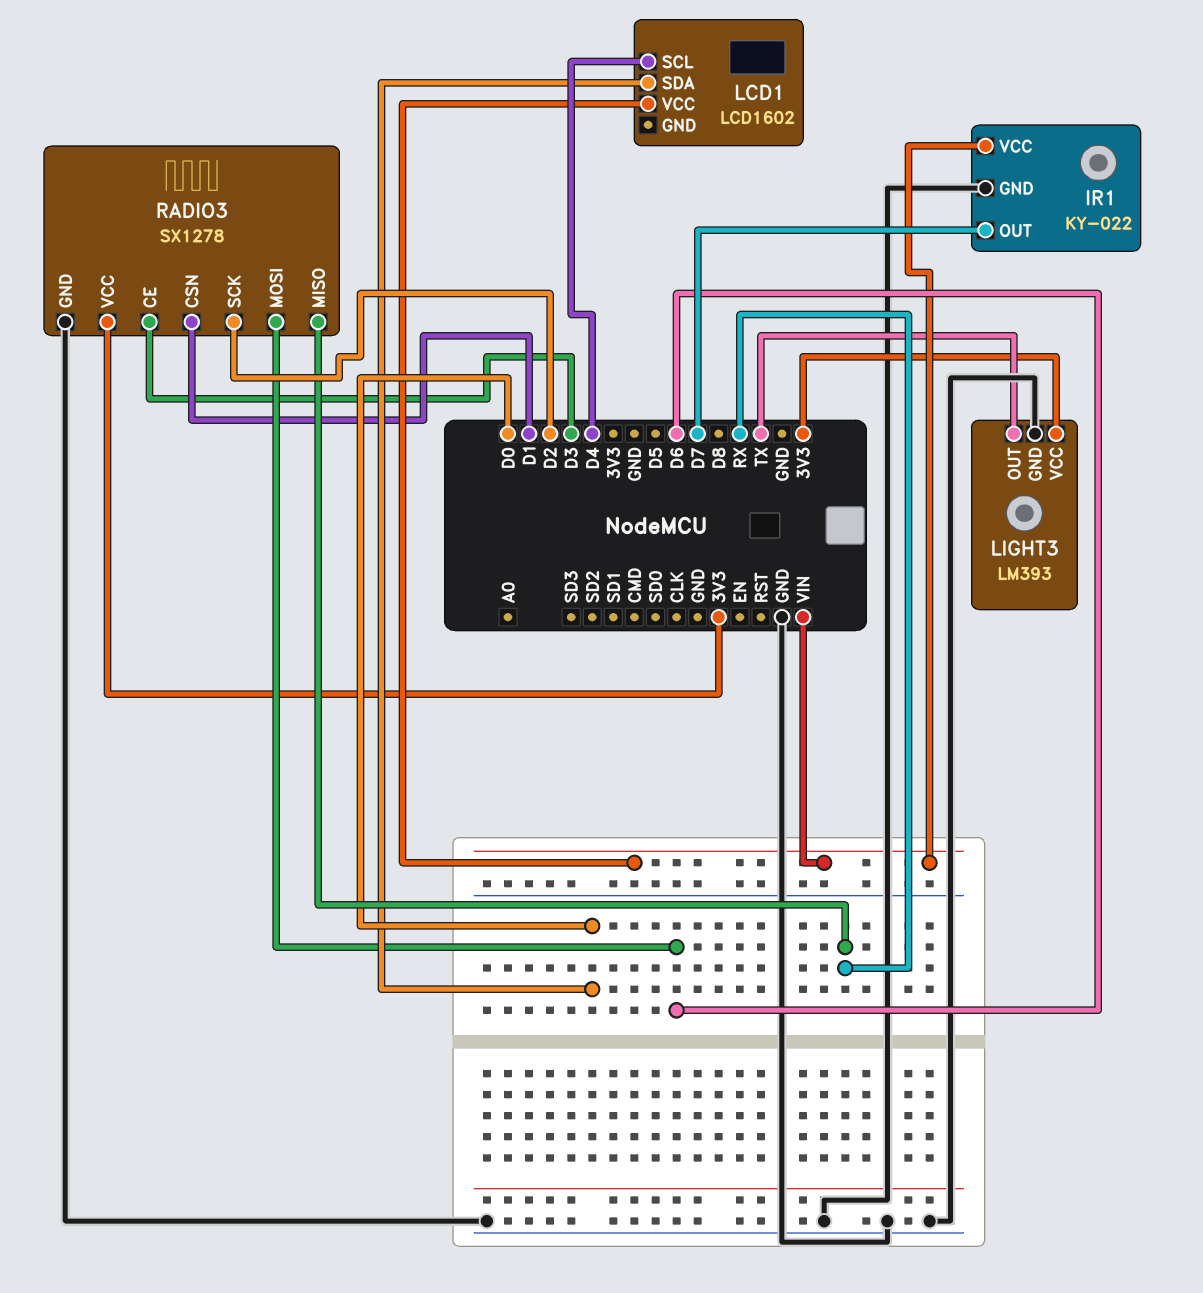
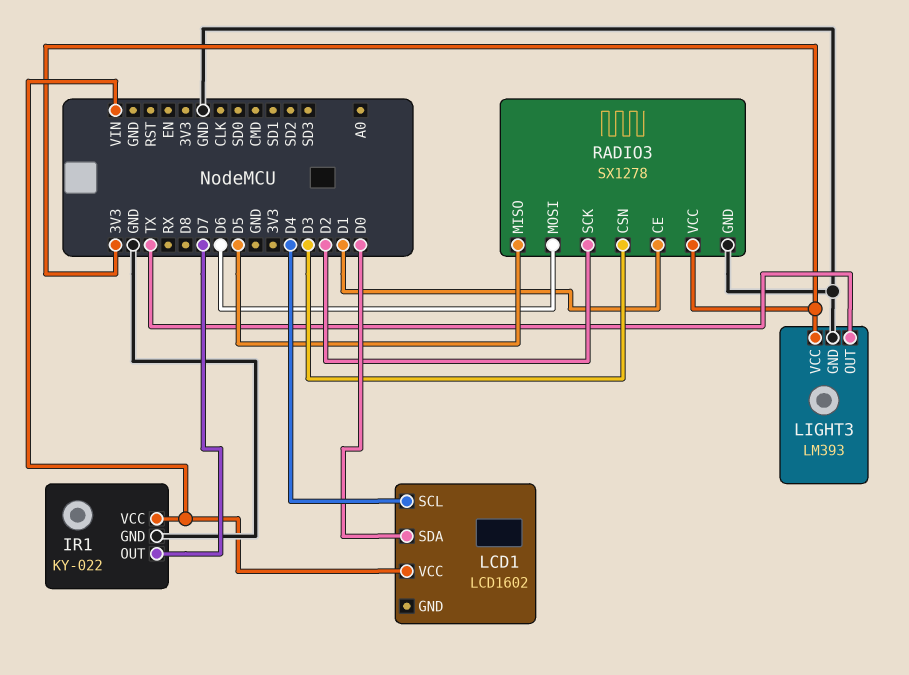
RADIO3 pin CE: D3 -> D1
RADIO3 pin CSN: D1 -> D3
RADIO3 pin MISO: RX -> D5

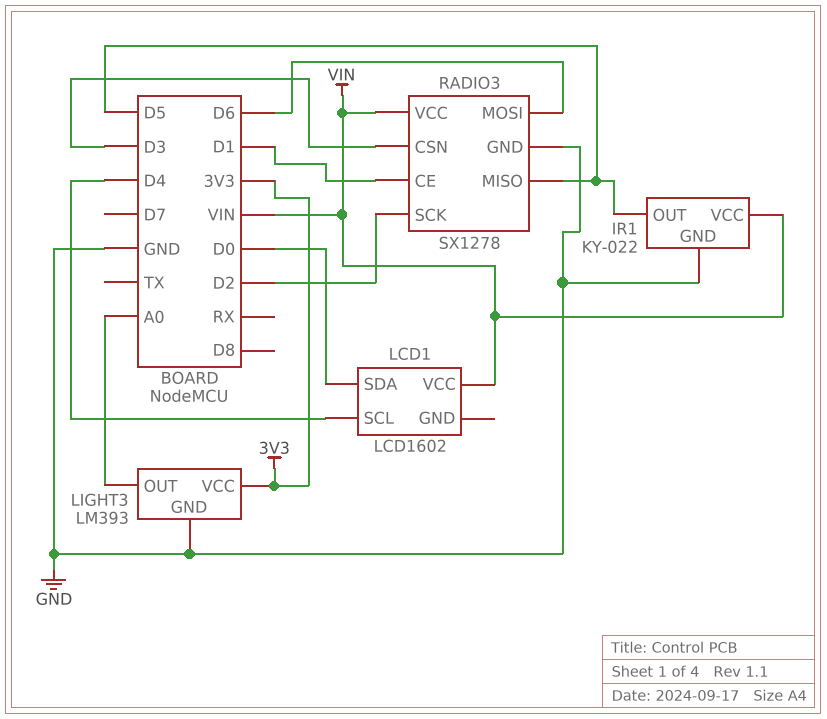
IR1 pin OUT: D7 -> D5
LIGHT3 pin OUT: TX -> A0
RADIO3 pin VCC: 3V3 -> VIN

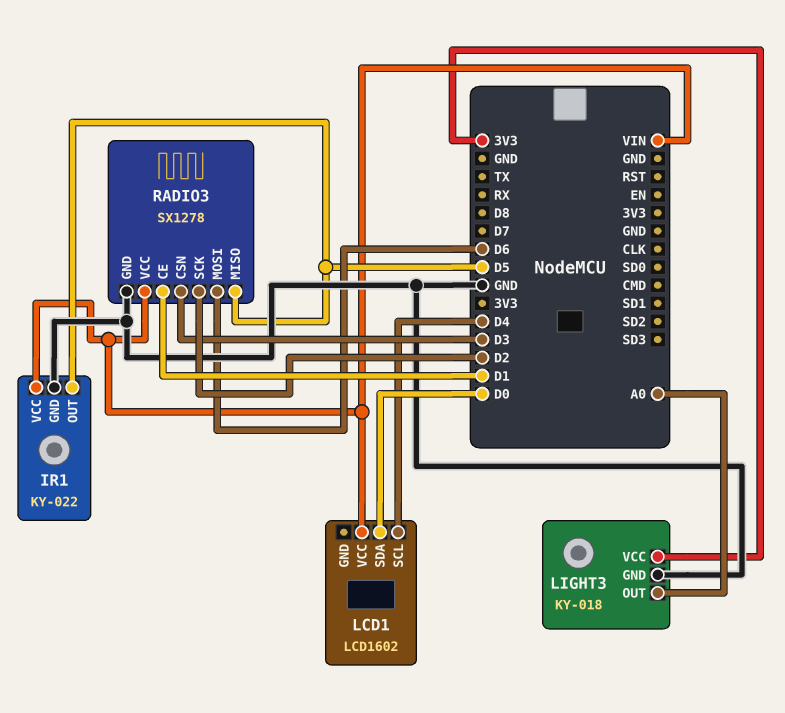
LIGHT3: LM393 -> KY-018

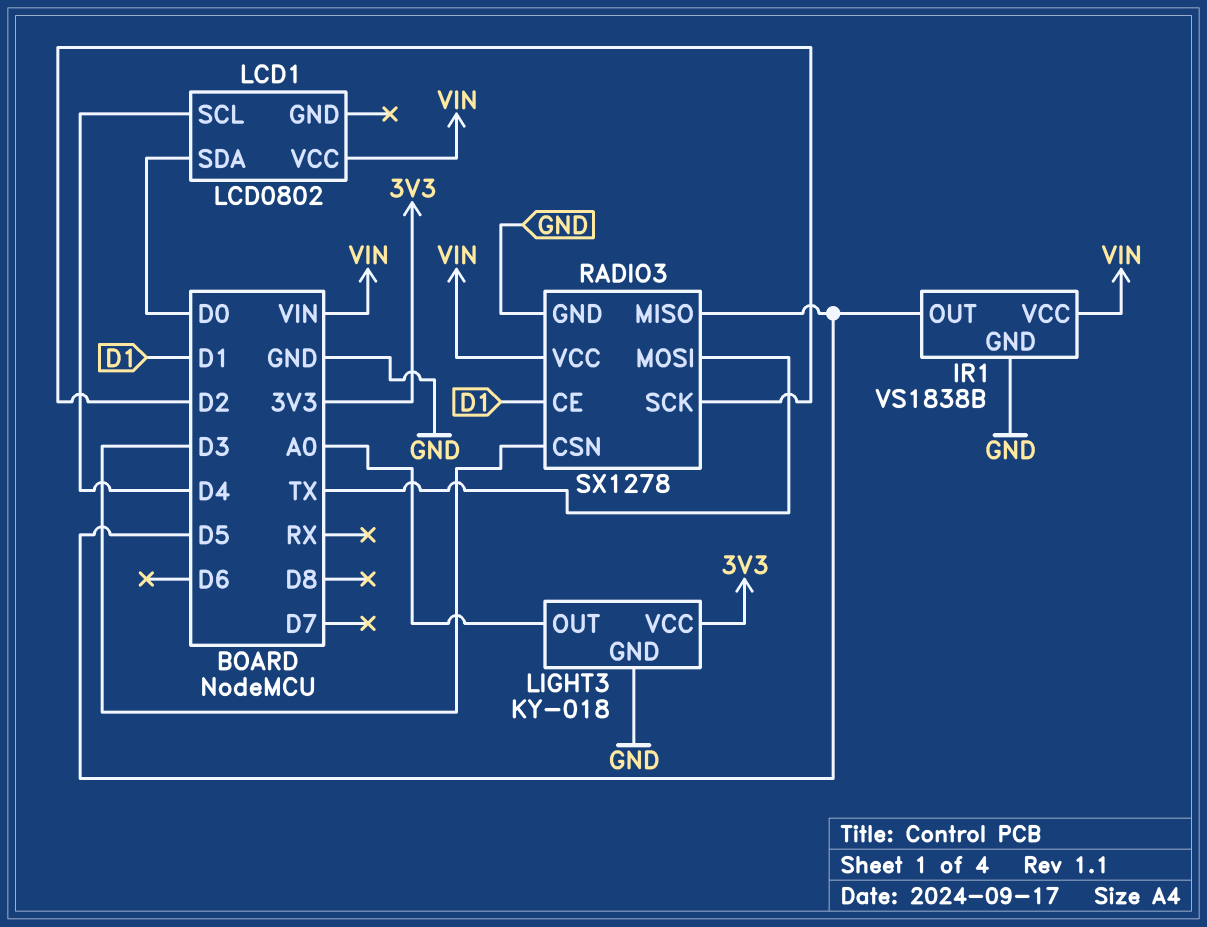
IR1: KY-022 -> VS1838B
LCD1: LCD1602 -> LCD0802
RADIO3 pin MOSI: D6 -> TX

